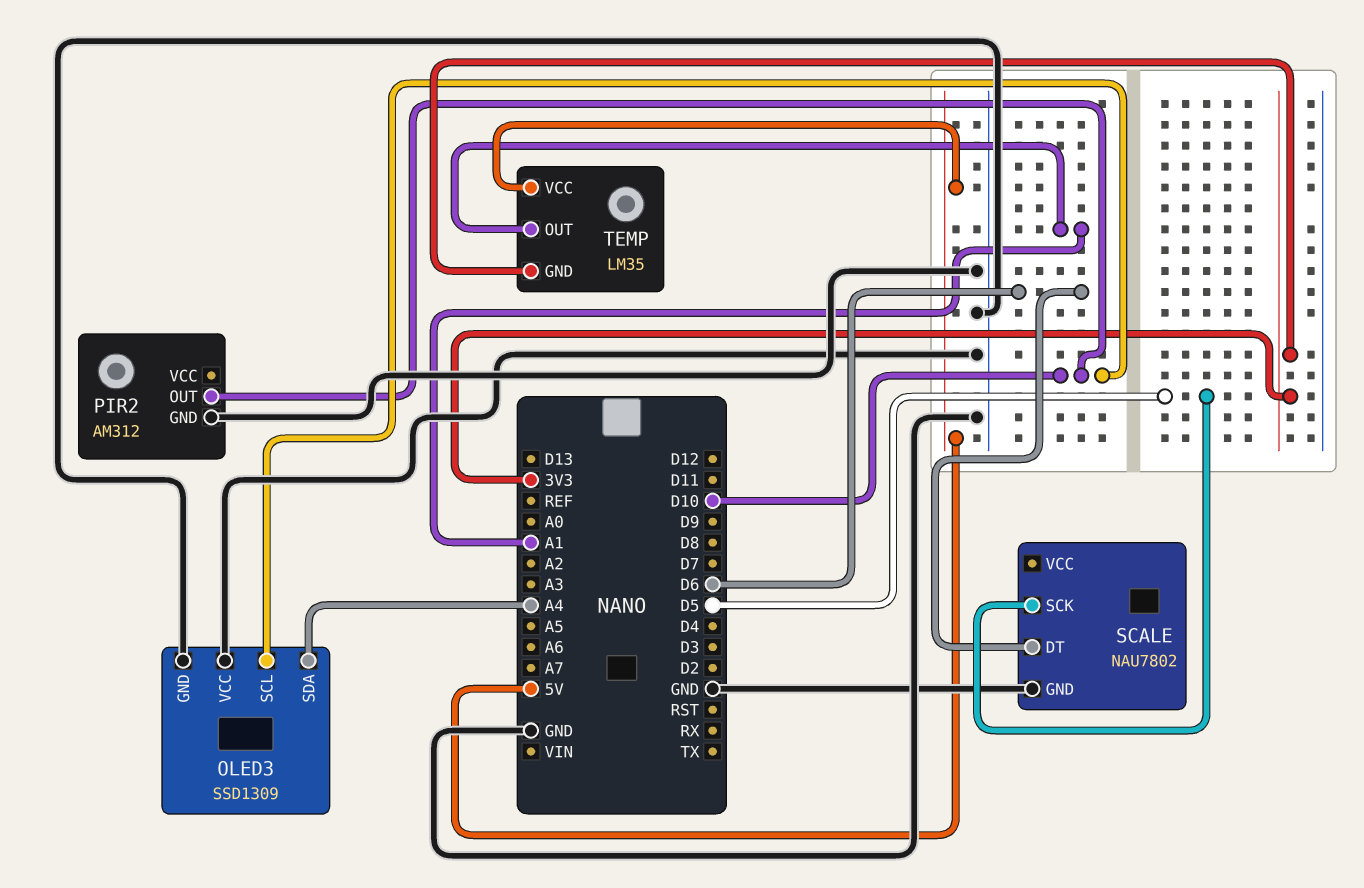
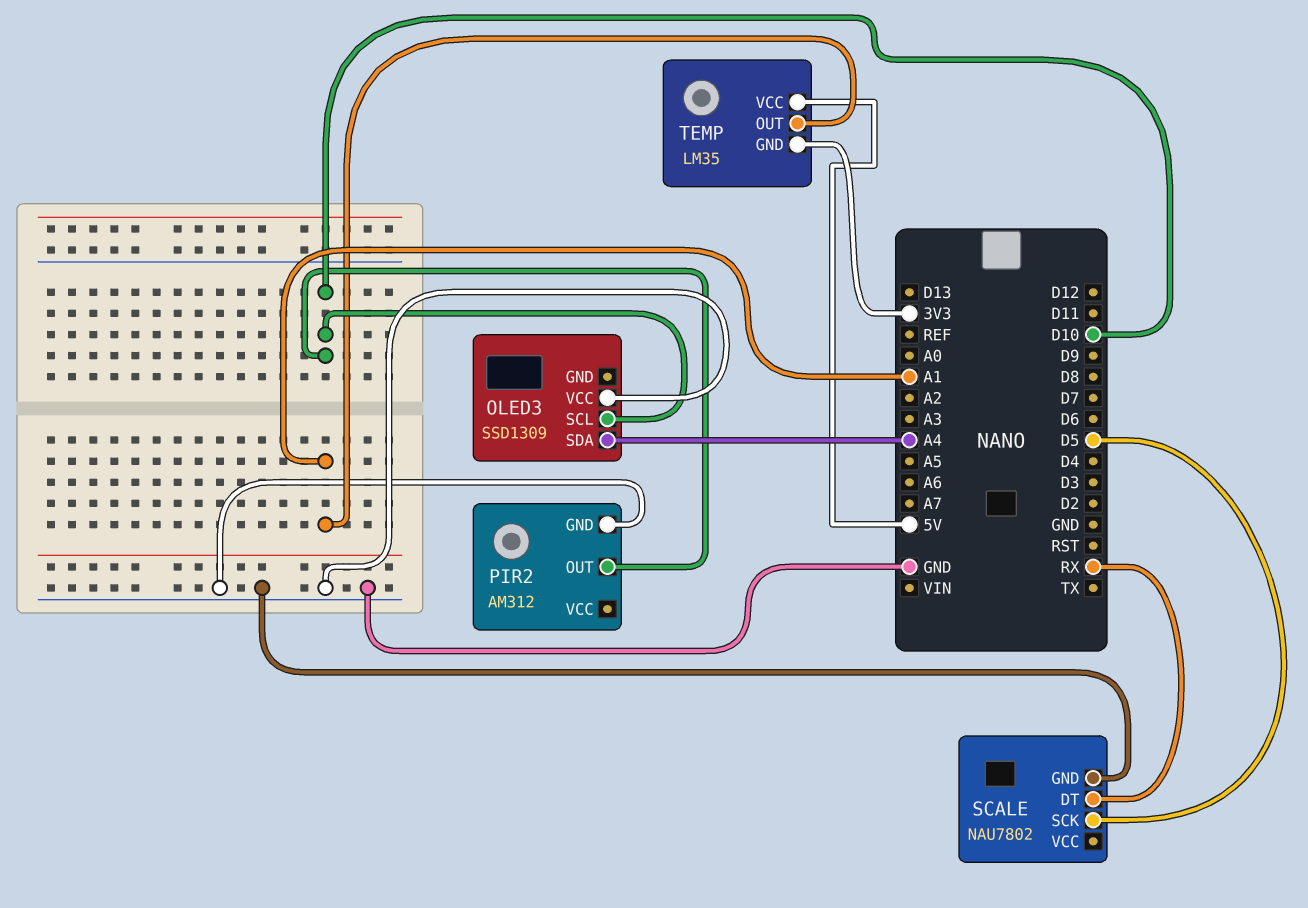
OLED3 pin GND: GND -> none
SCALE pin DT: D6 -> RX

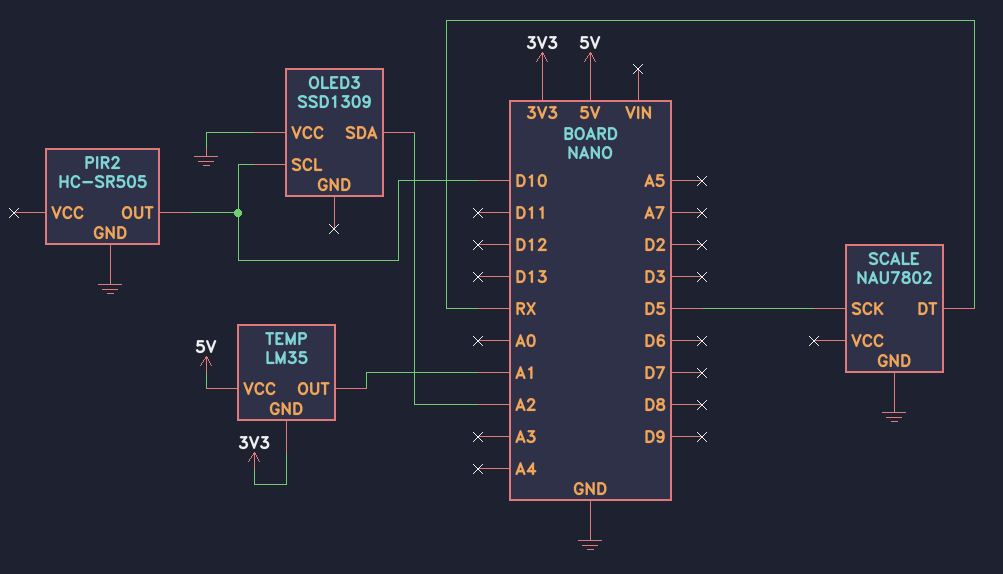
OLED3 pin SDA: A4 -> A2
PIR2: AM312 -> HC-SR505

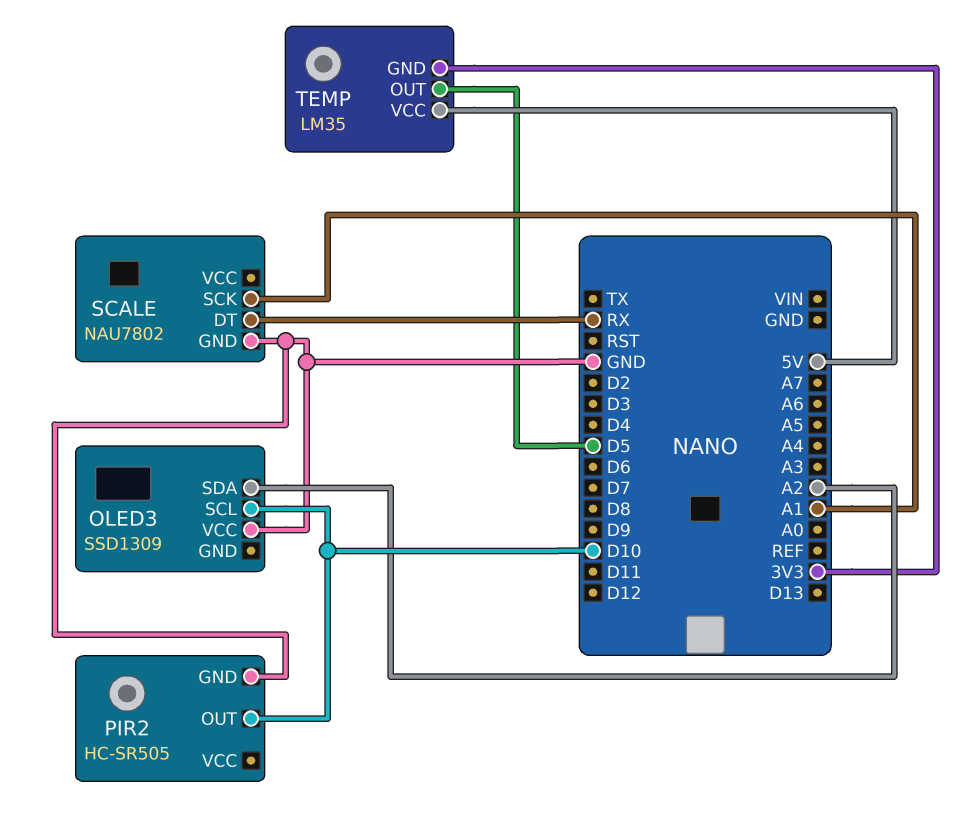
SCALE pin SCK: D5 -> A1
TEMP pin OUT: A1 -> D5

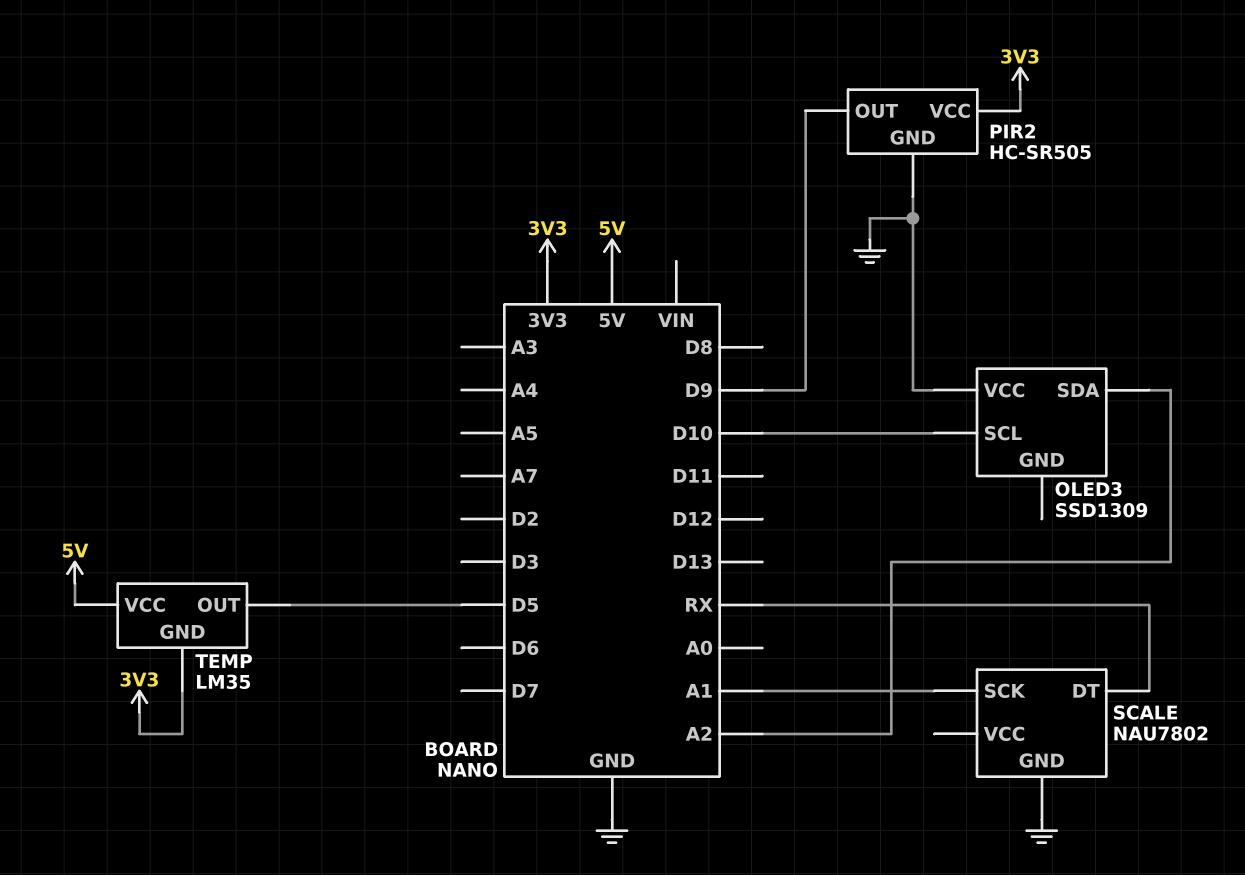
PIR2 pin OUT: D10 -> D9
PIR2 pin VCC: none -> 3V3

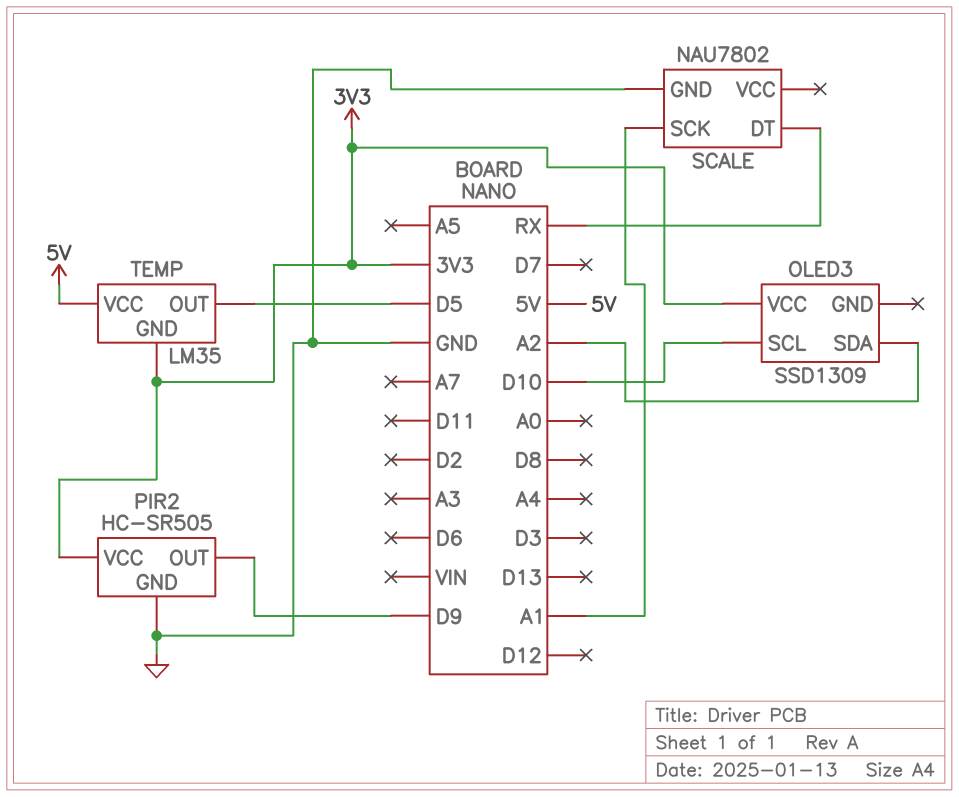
OLED3 pin VCC: GND -> 3V3

